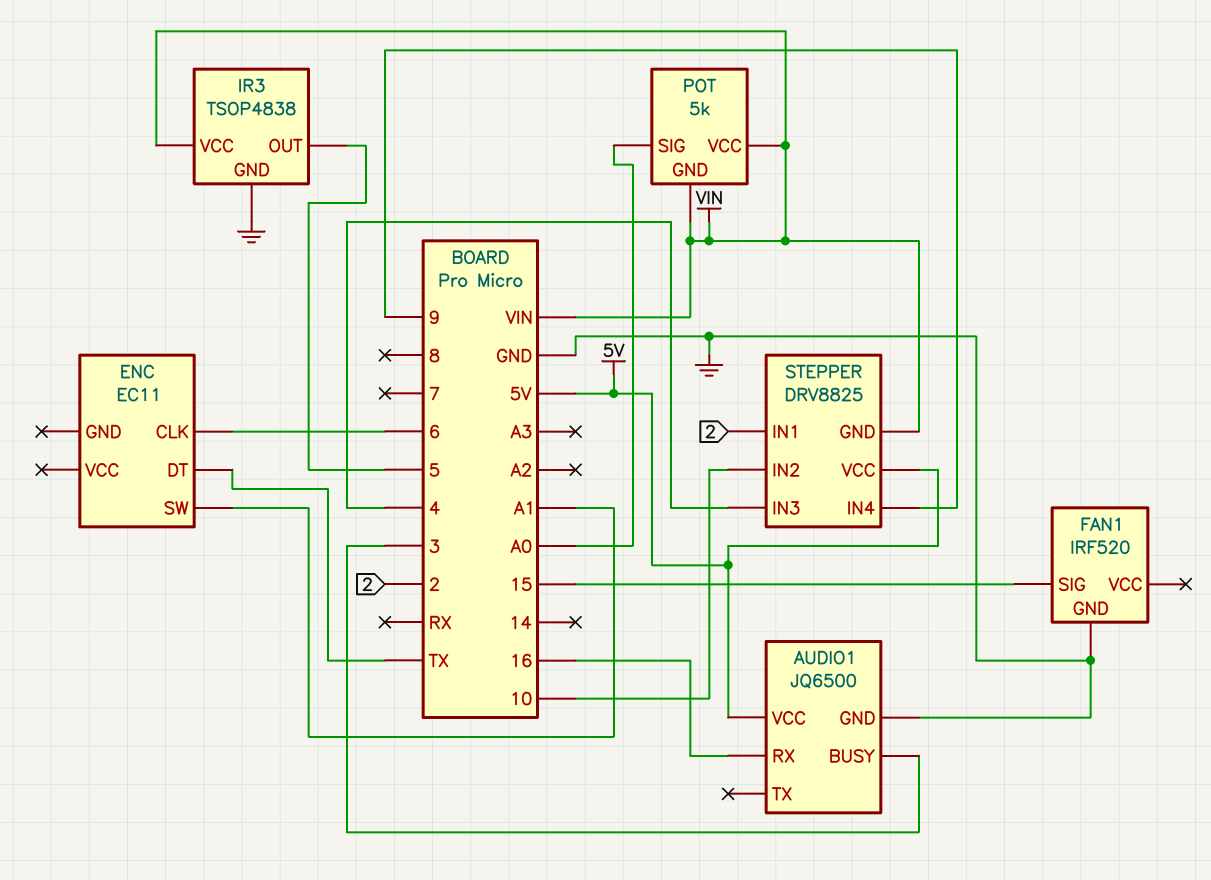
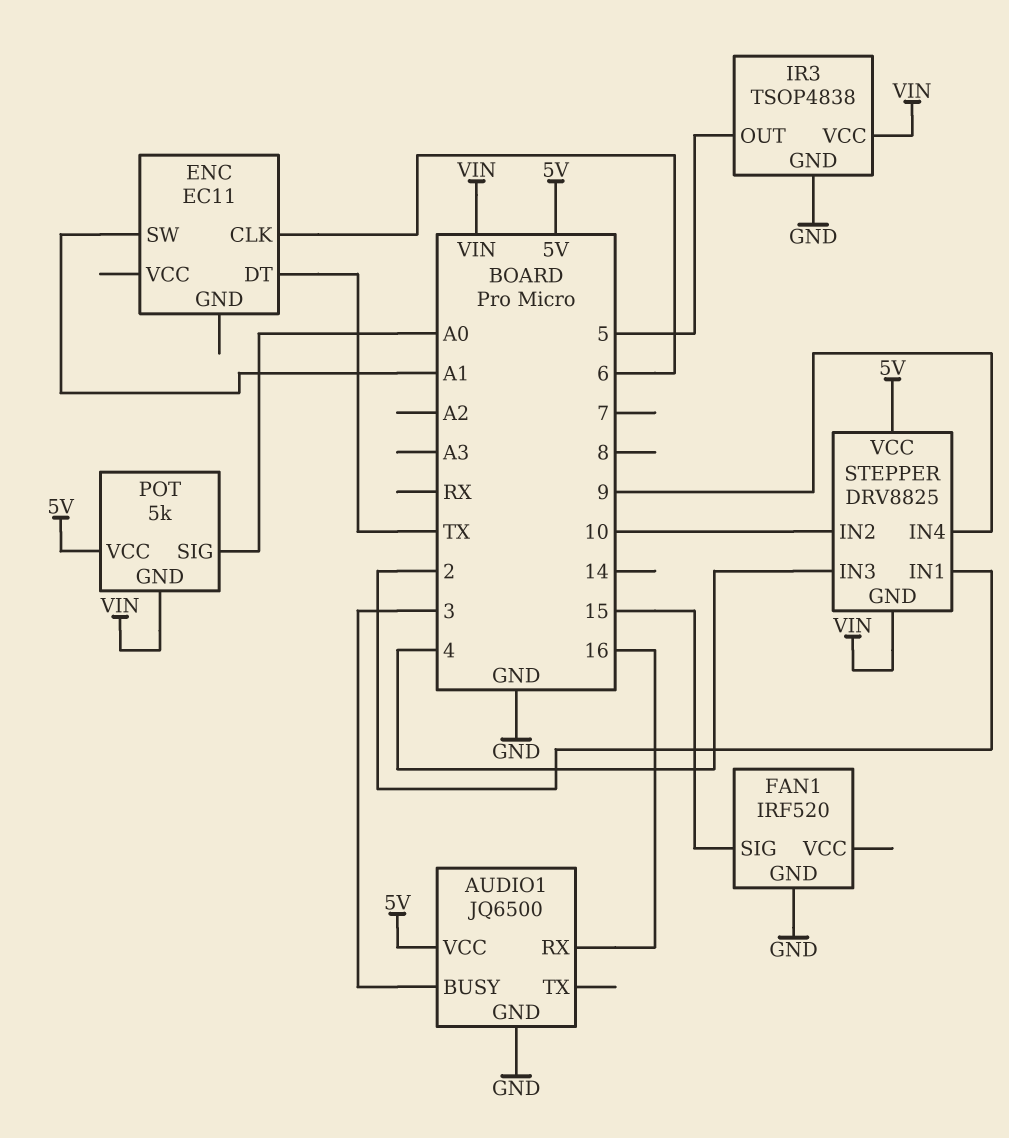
POT pin VCC: VIN -> 5V

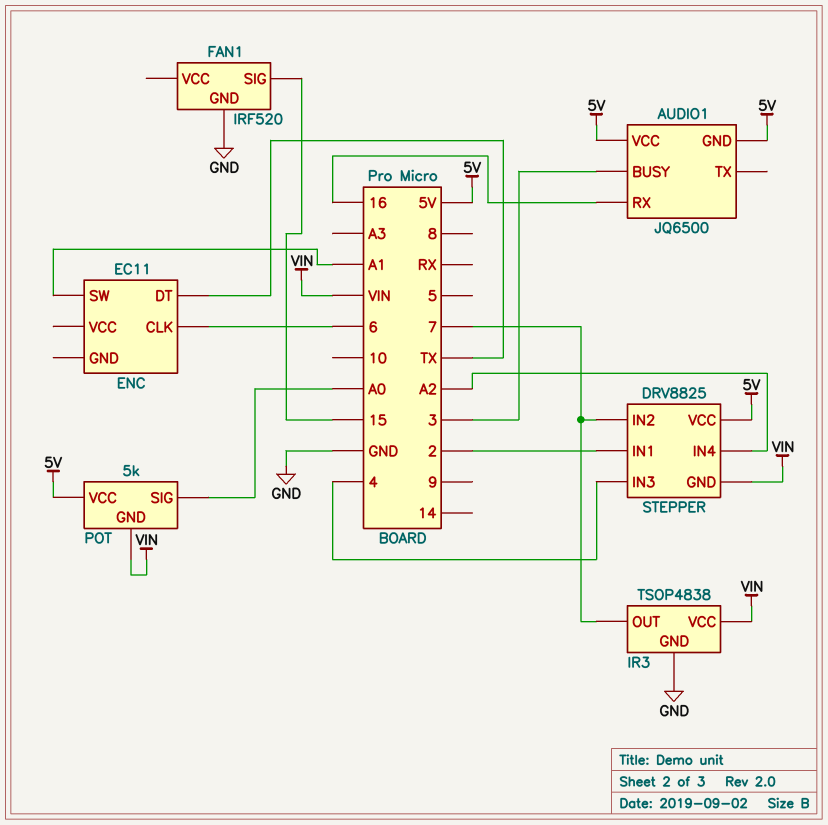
AUDIO1 pin GND: GND -> 5V
IR3 pin OUT: 5 -> 7
STEPPER pin IN2: 10 -> 7
STEPPER pin IN4: 9 -> A2

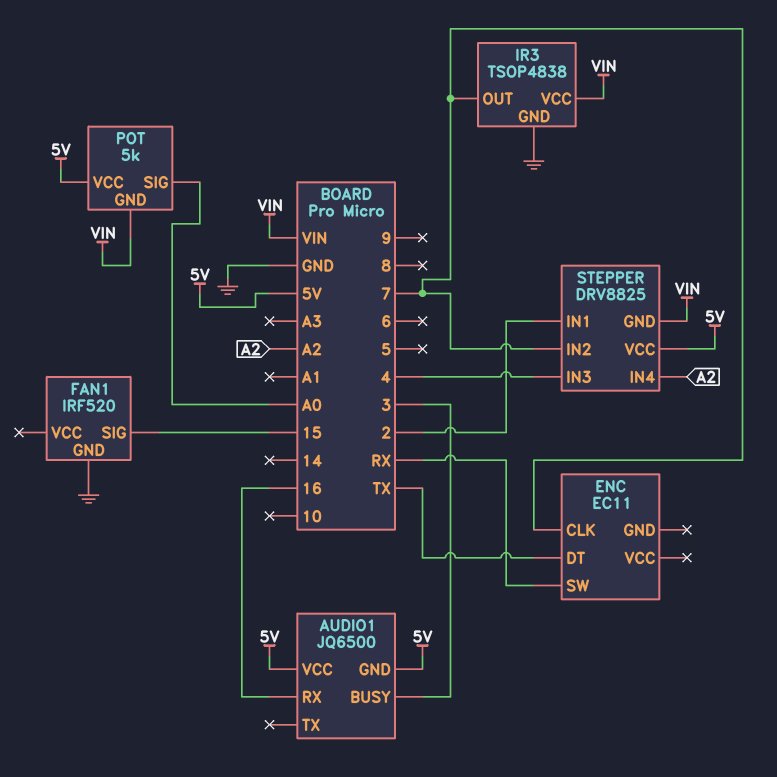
ENC pin CLK: 6 -> 7
ENC pin SW: A1 -> RX

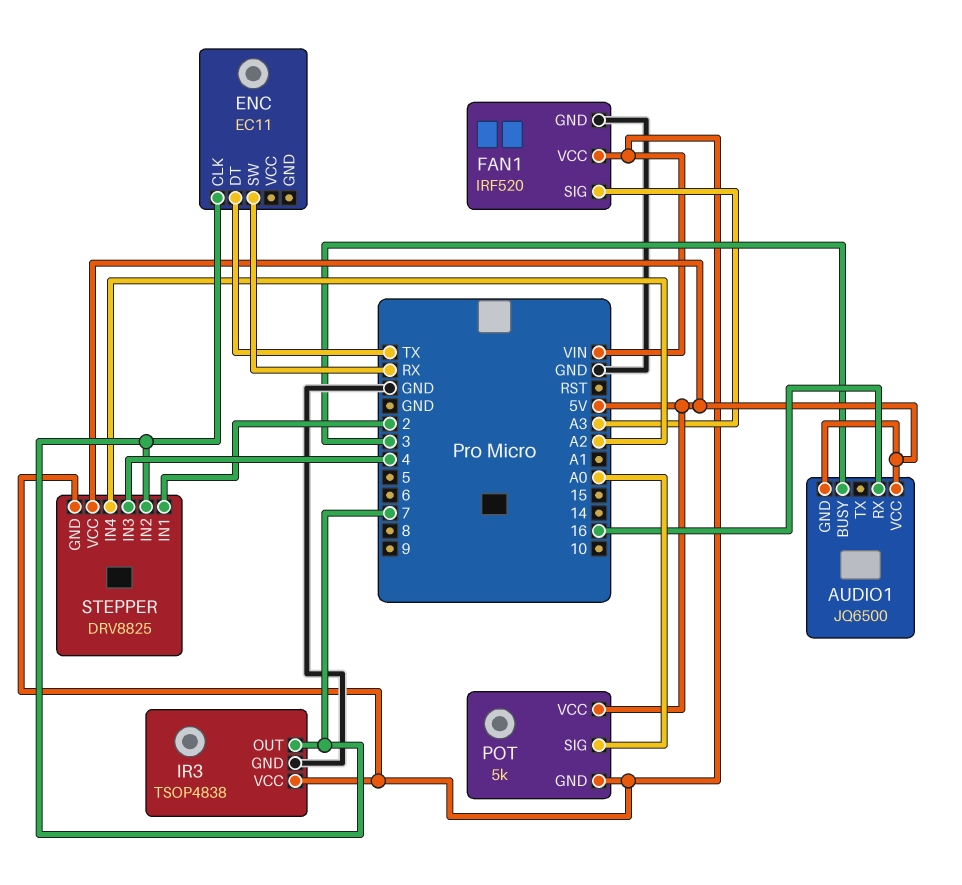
FAN1 pin SIG: 15 -> A3
FAN1 pin VCC: none -> VIN

